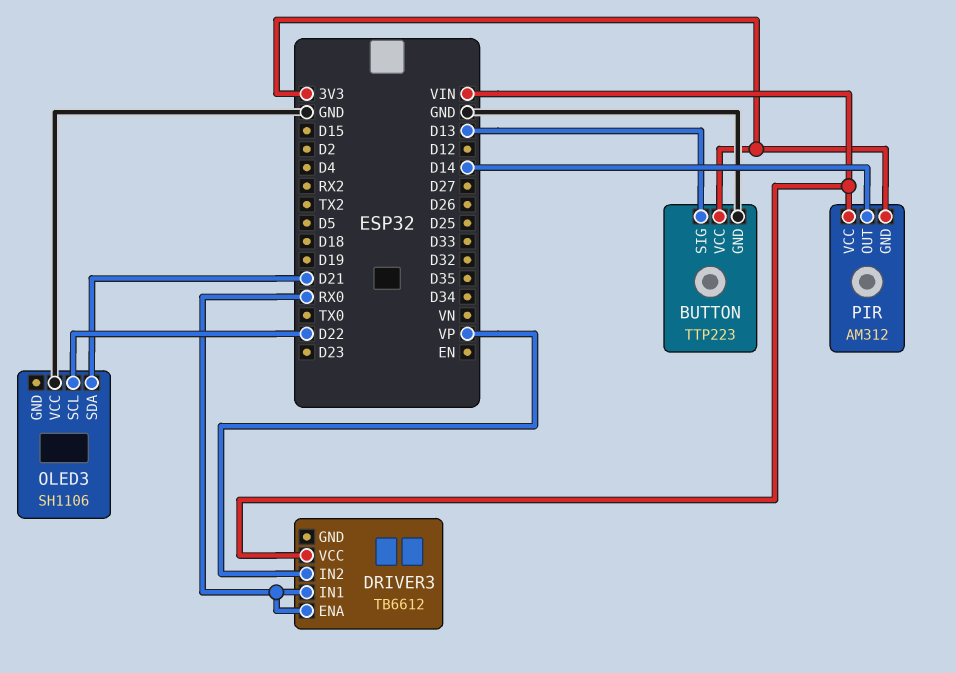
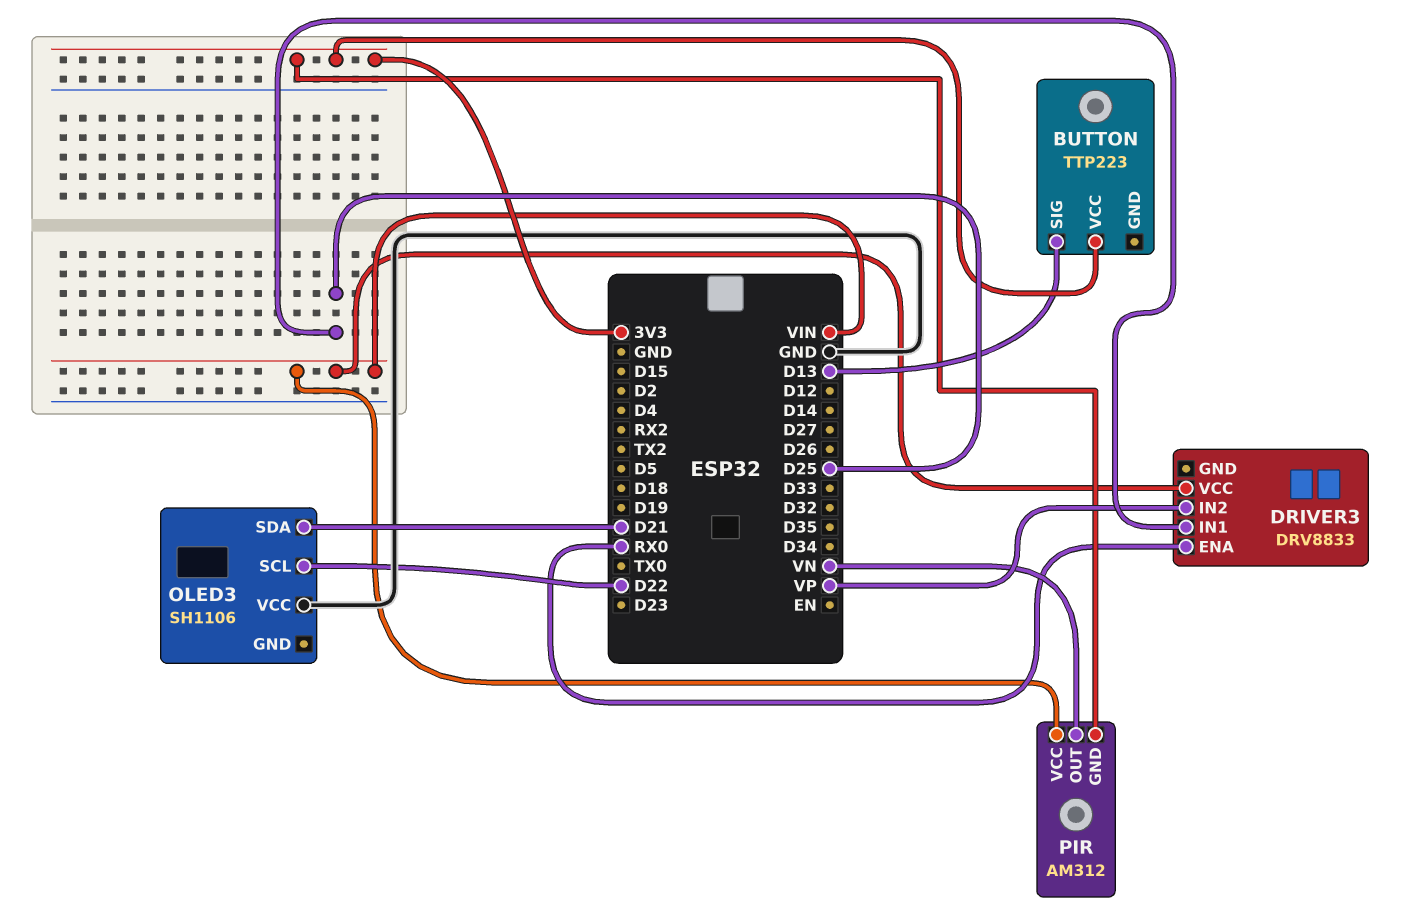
BUTTON pin GND: GND -> none
DRIVER3: TB6612 -> DRV8833
DRIVER3 pin IN1: RX0 -> D25
PIR pin OUT: D14 -> VN

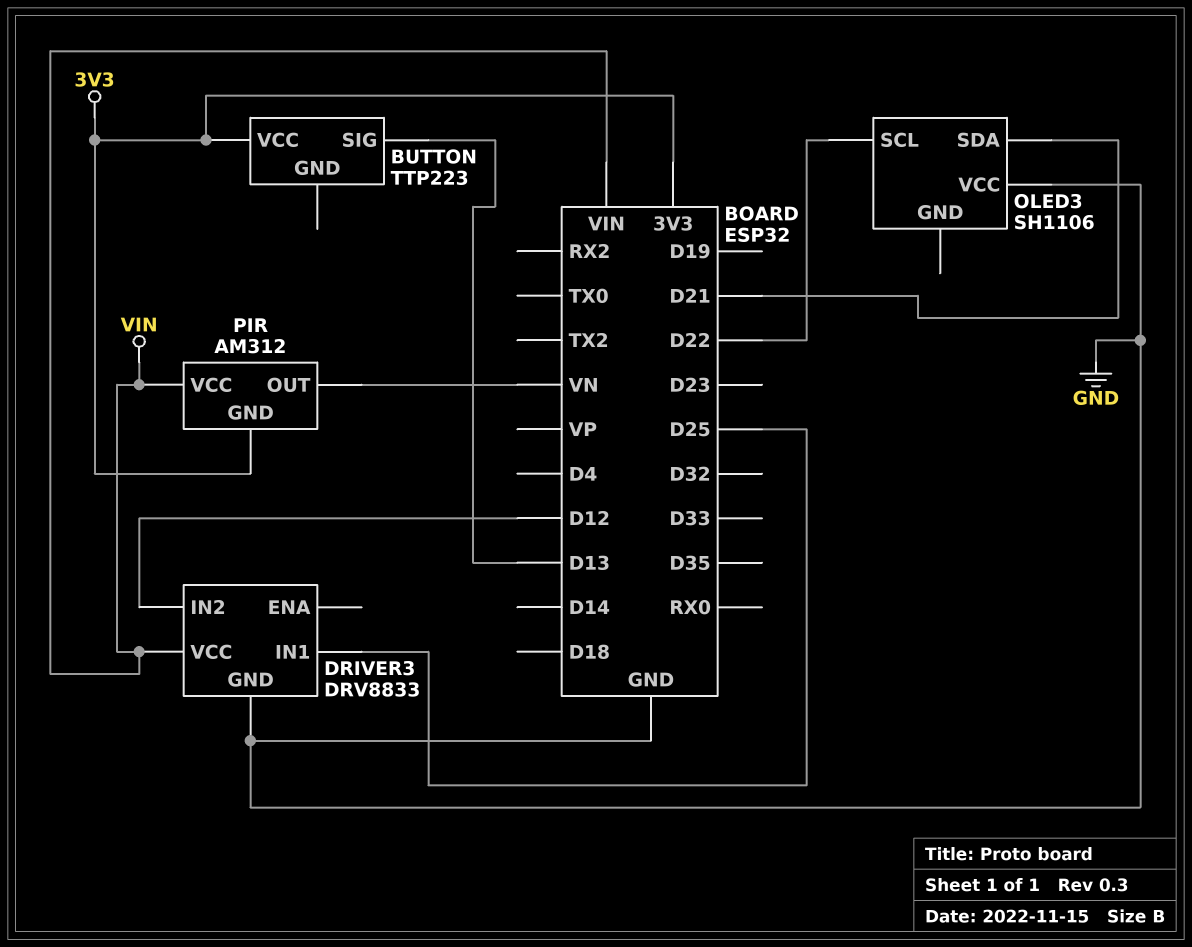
DRIVER3 pin ENA: RX0 -> none
DRIVER3 pin GND: none -> GND
DRIVER3 pin IN2: VP -> D12

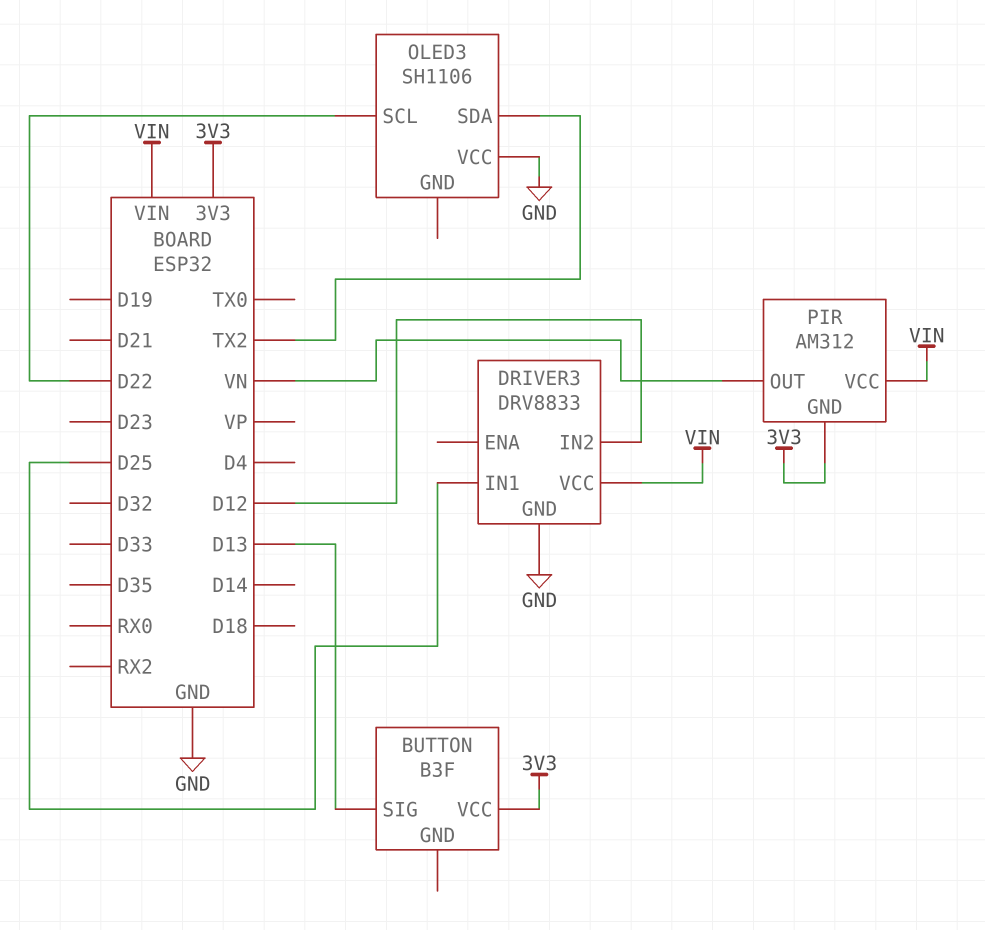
BUTTON: TTP223 -> B3F
OLED3 pin SDA: D21 -> TX2

